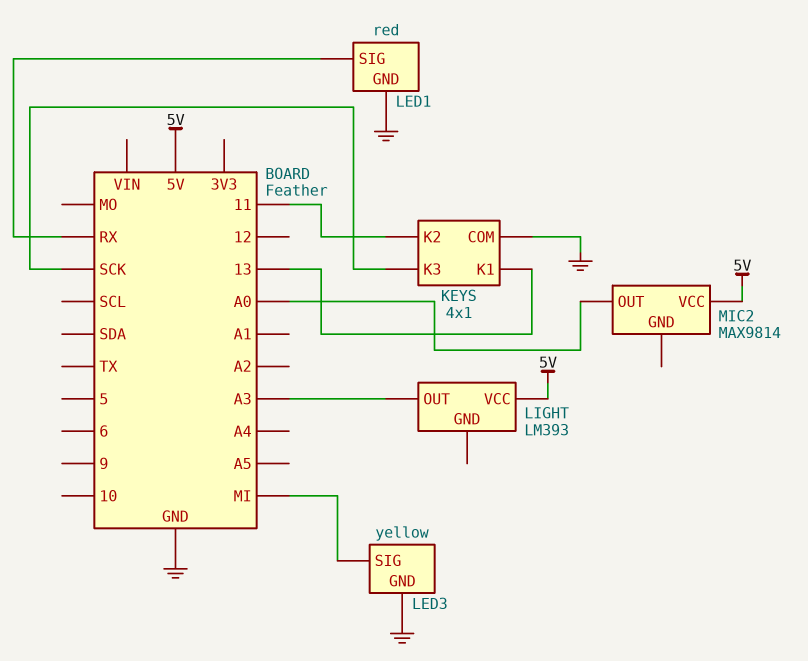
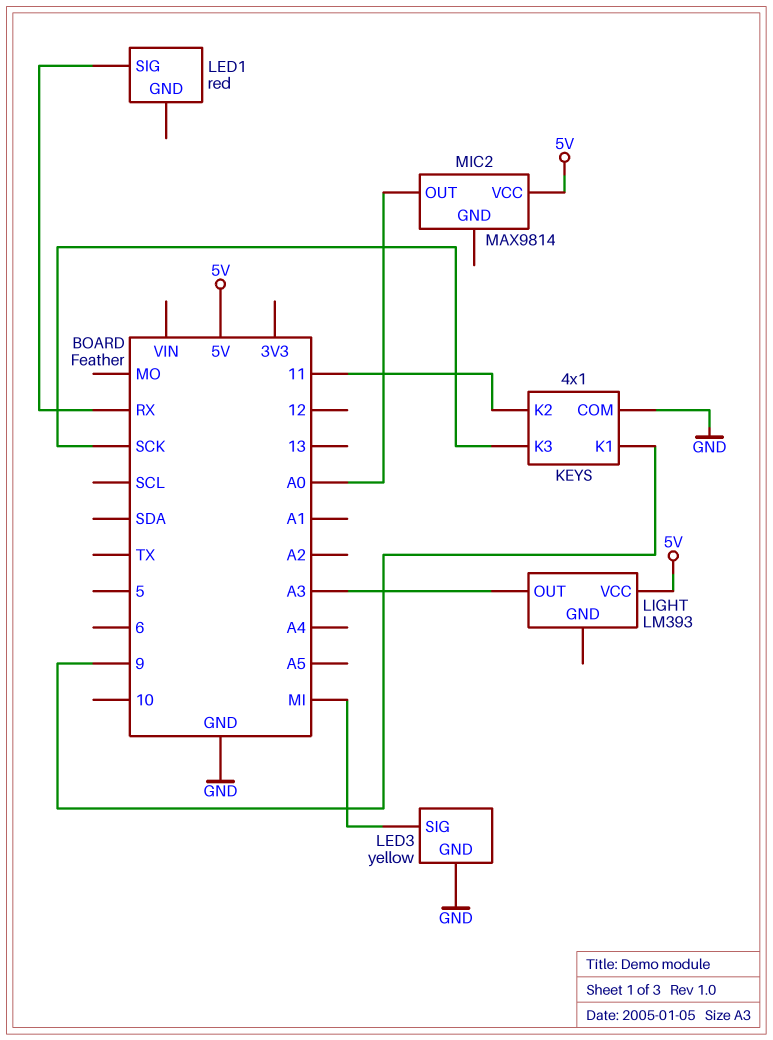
KEYS pin K1: 13 -> 9
LED1 pin GND: GND -> none

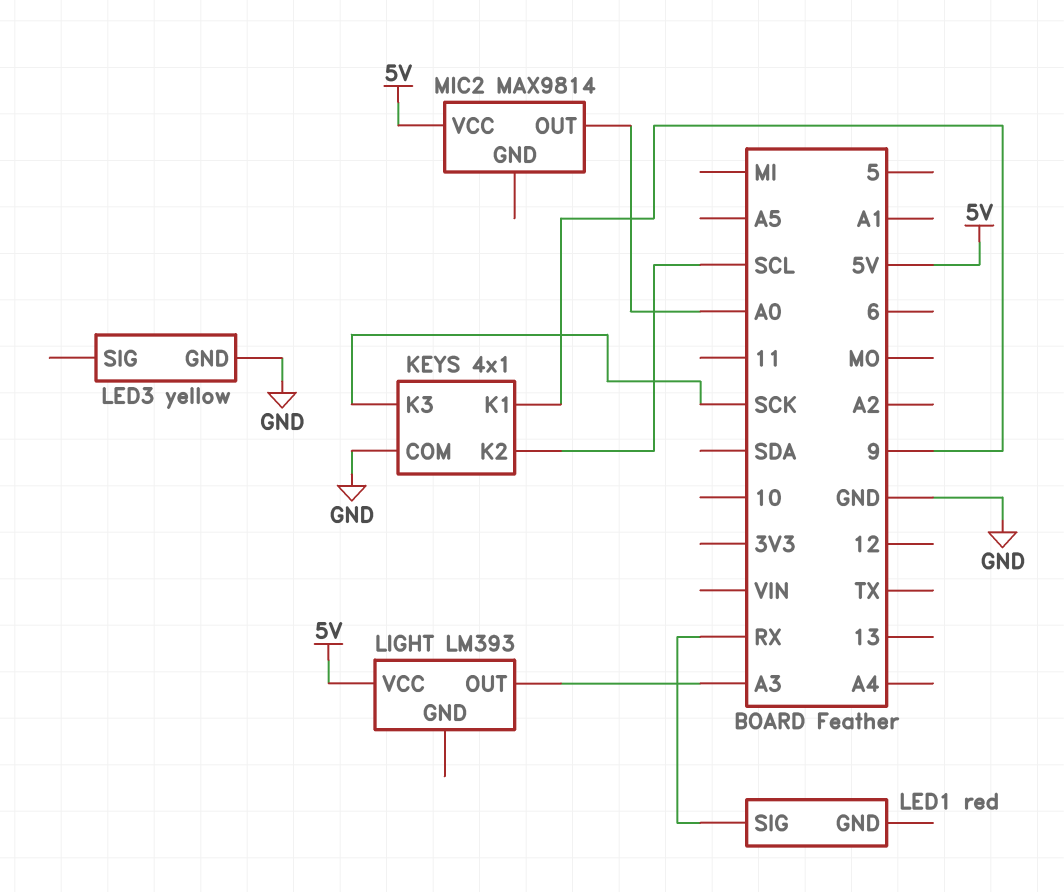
KEYS pin K2: 11 -> SCL
LED3 pin SIG: MI -> none

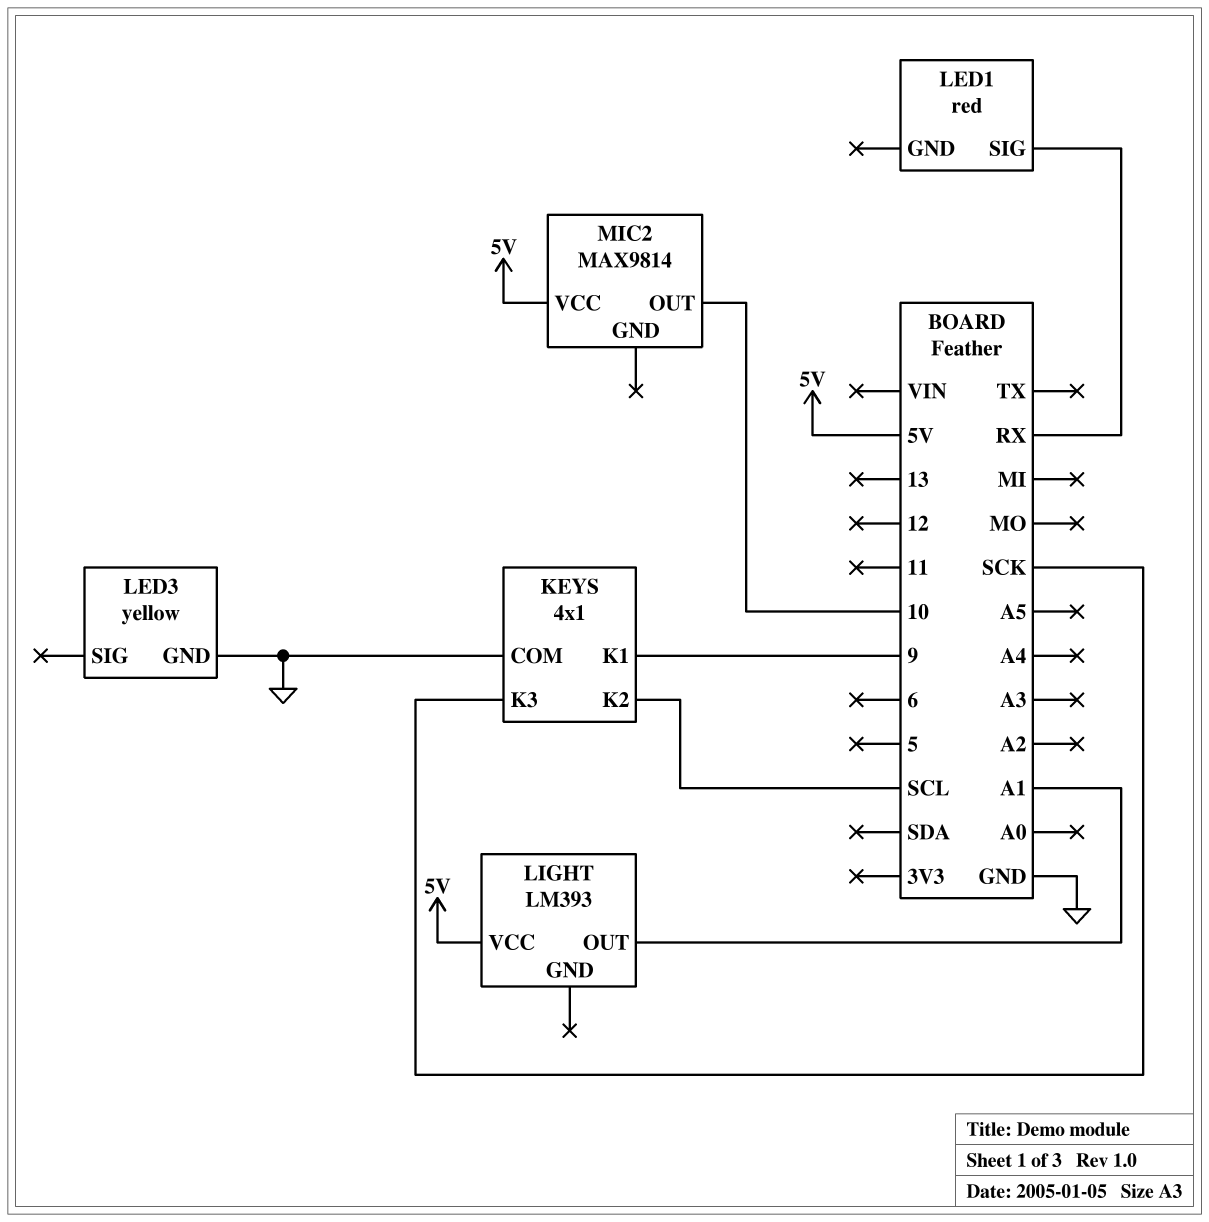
LIGHT pin OUT: A3 -> A1
MIC2 pin OUT: A0 -> 10

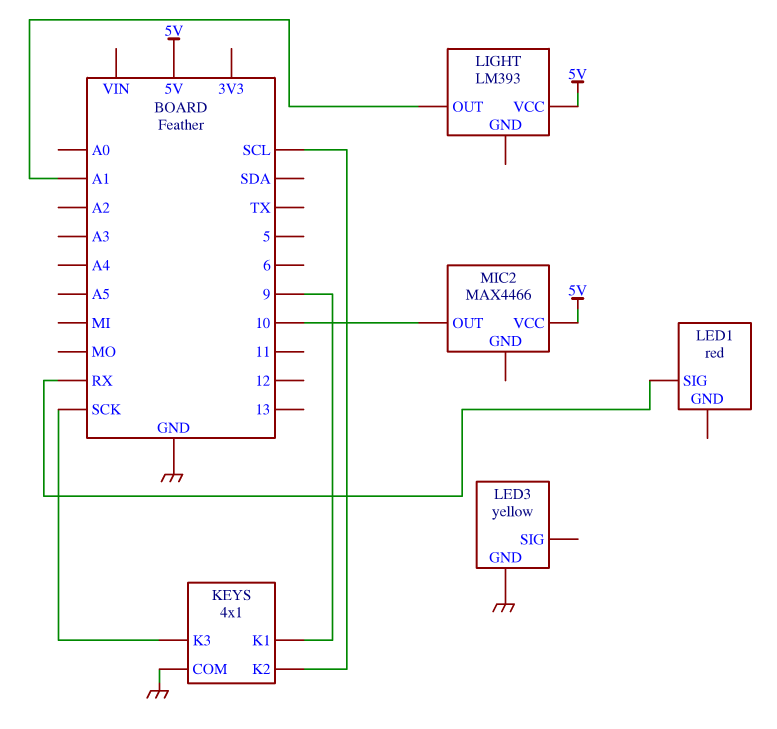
MIC2: MAX9814 -> MAX4466

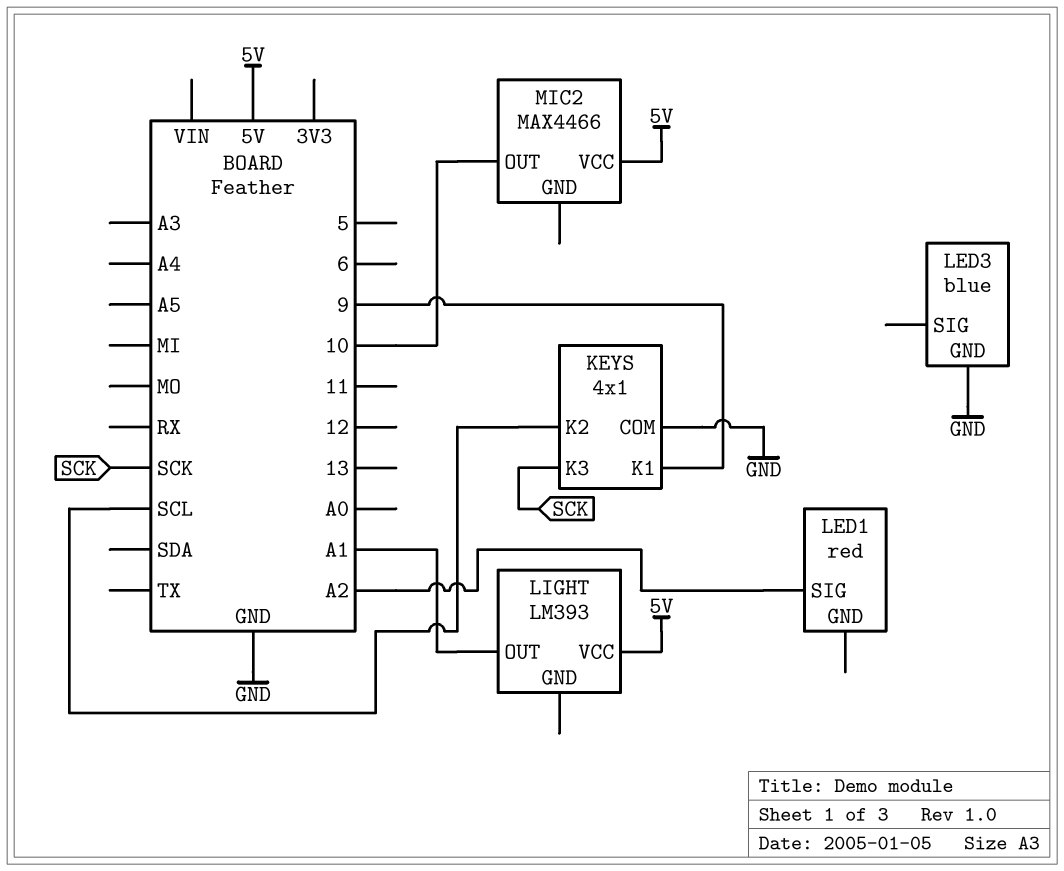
LED1 pin SIG: RX -> A2
LED3: yellow -> blue

